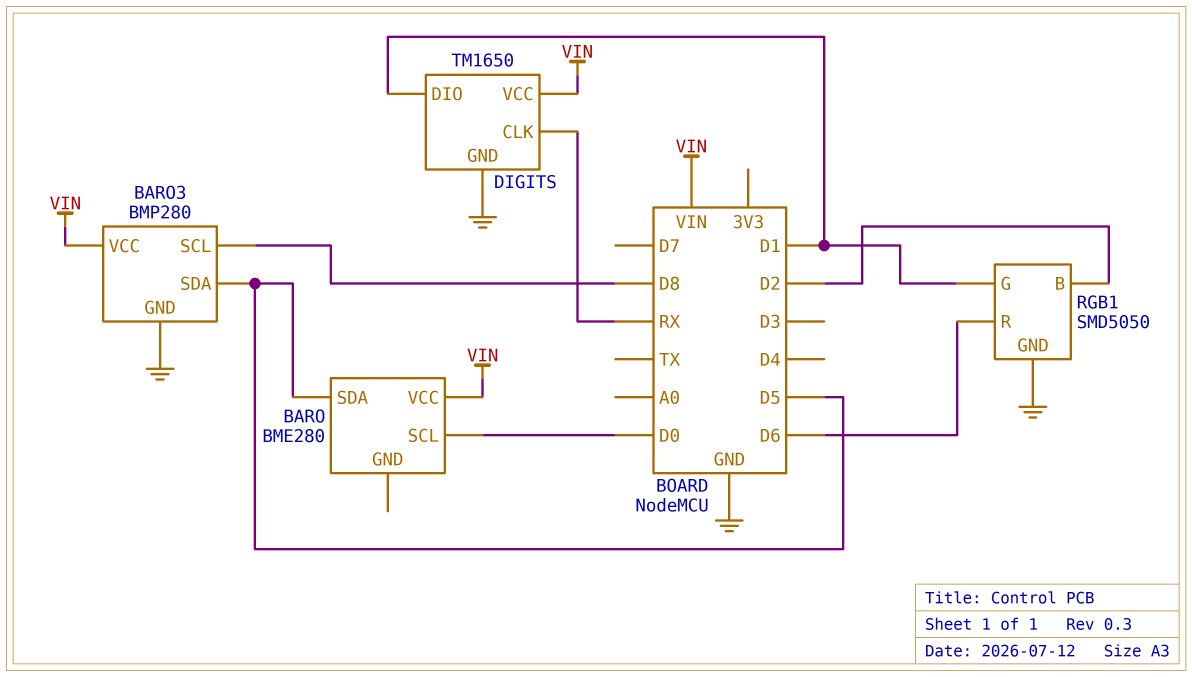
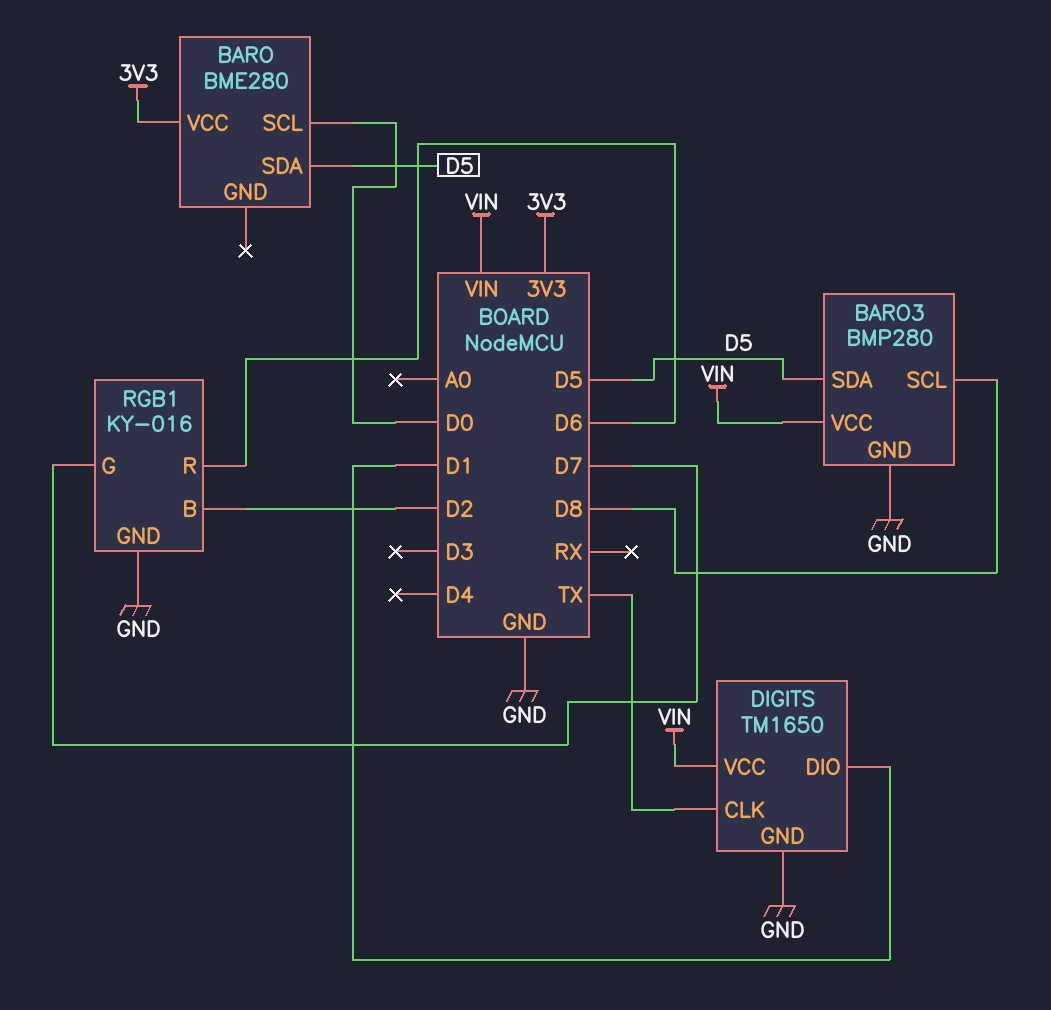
BARO pin VCC: VIN -> 3V3
DIGITS pin CLK: RX -> TX
RGB1: SMD5050 -> KY-016
RGB1 pin G: D1 -> D7

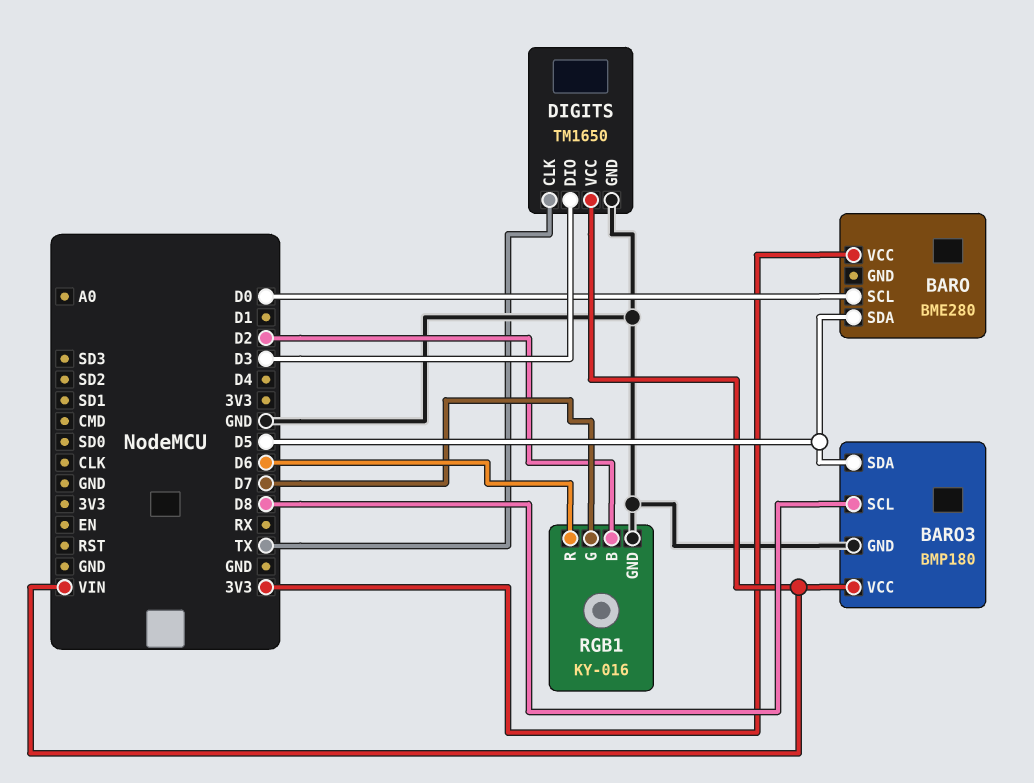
BARO3: BMP280 -> BMP180
DIGITS pin DIO: D1 -> D3

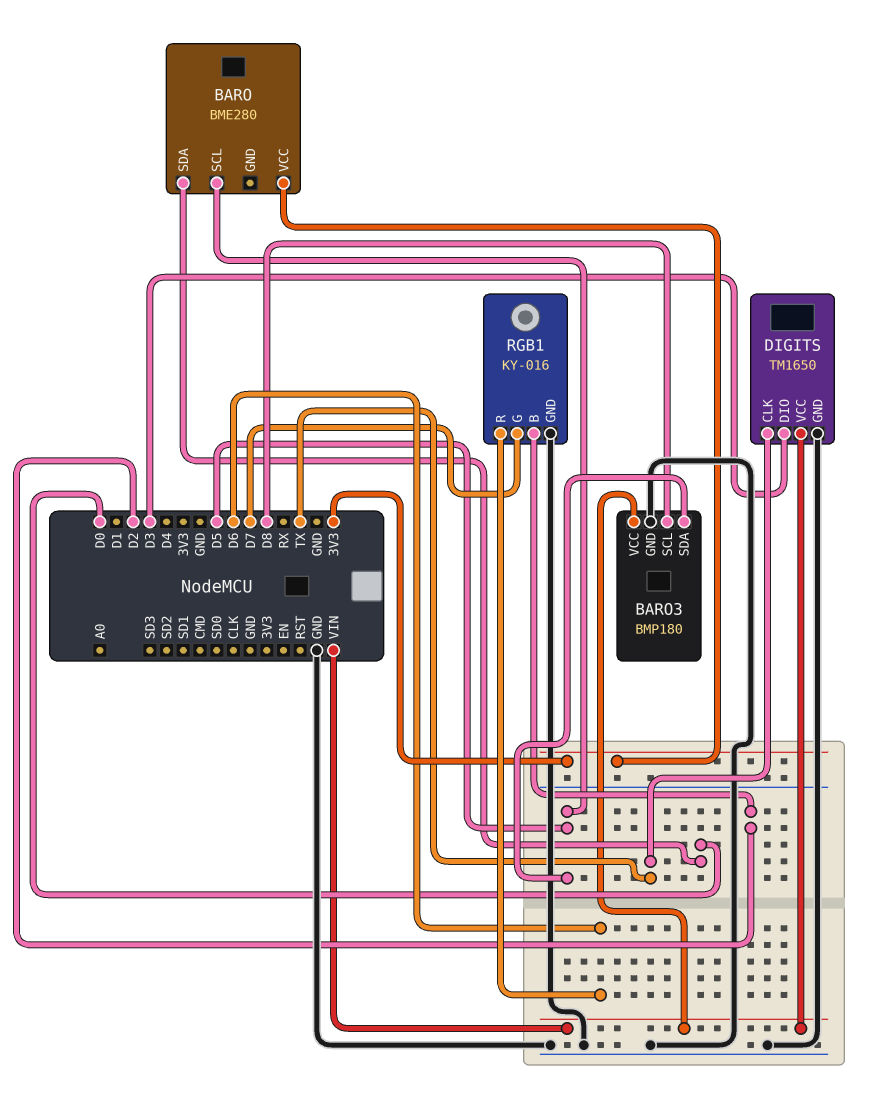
BARO pin SCL: D0 -> D5
BARO pin SDA: D5 -> D0

